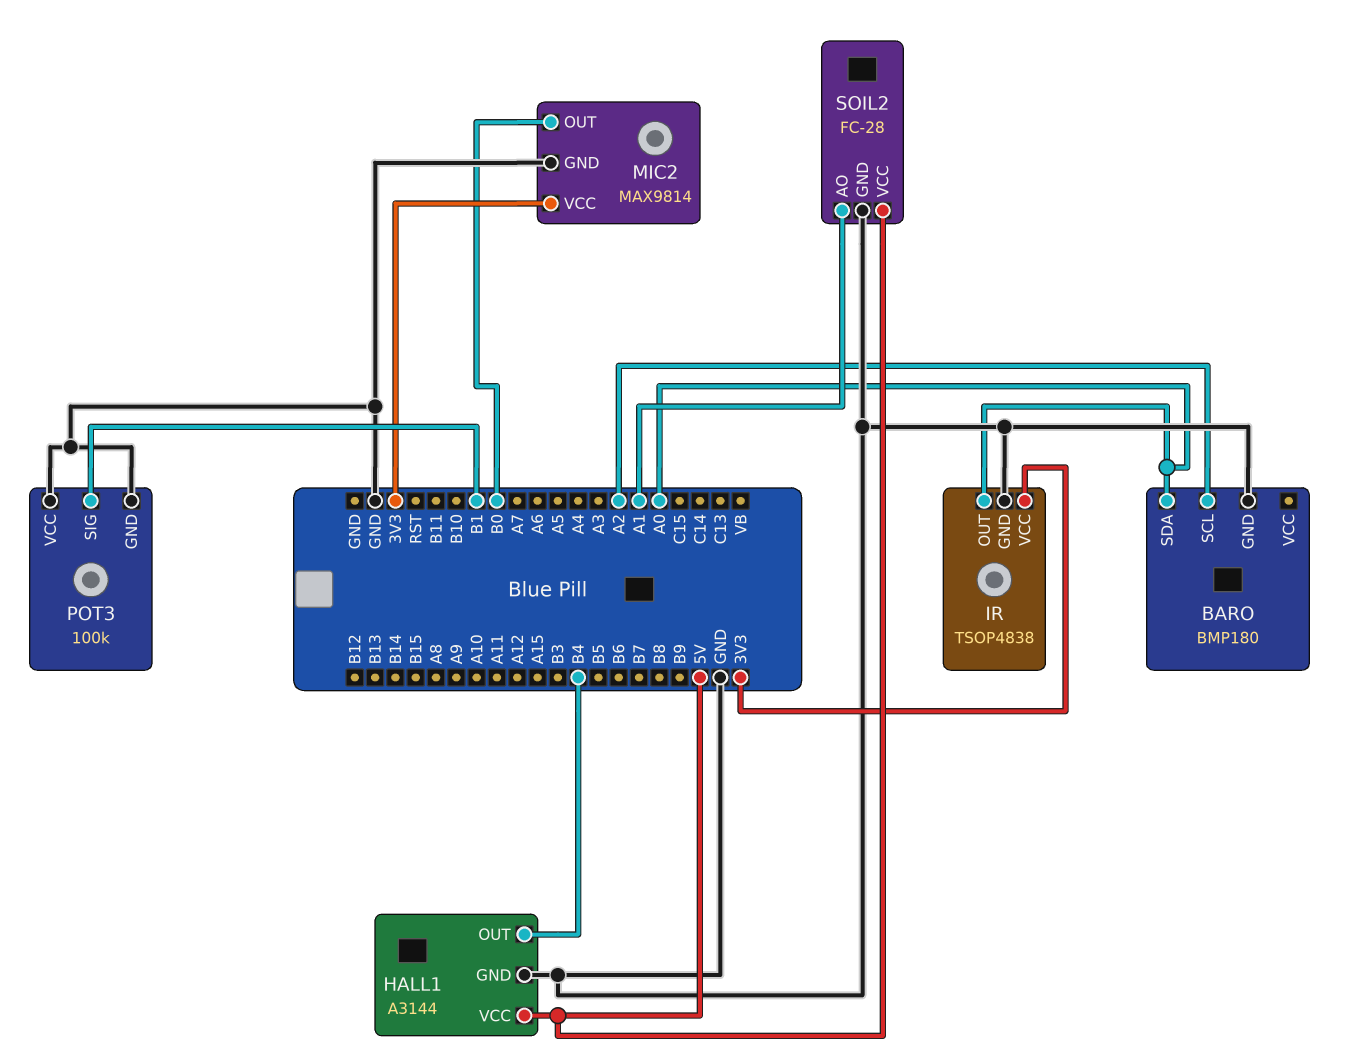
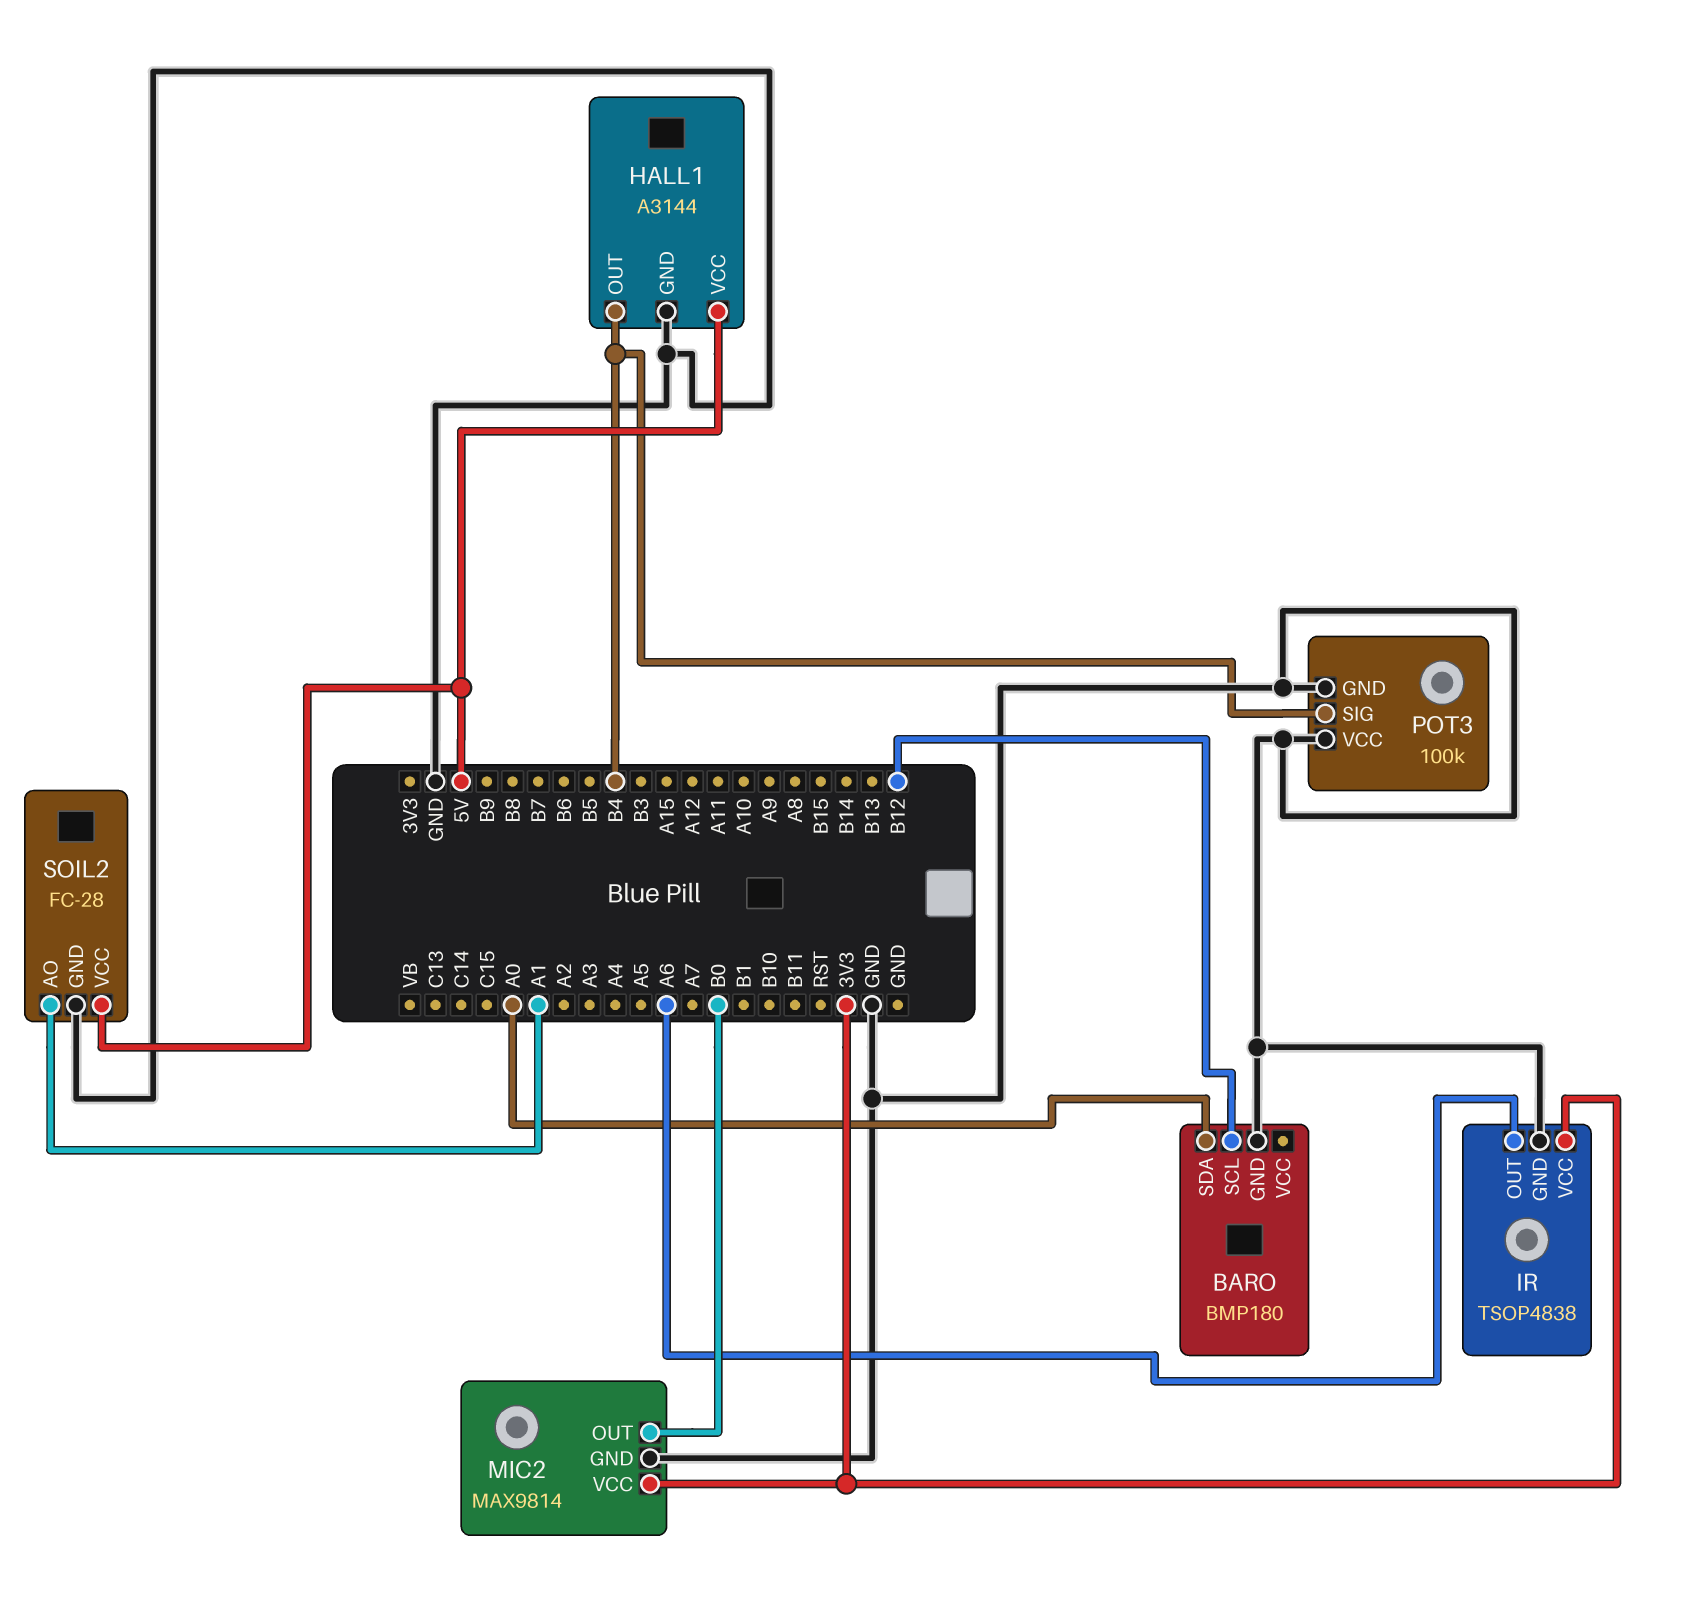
BARO pin SCL: A2 -> B12
IR pin OUT: A0 -> A6
POT3 pin SIG: B1 -> B4

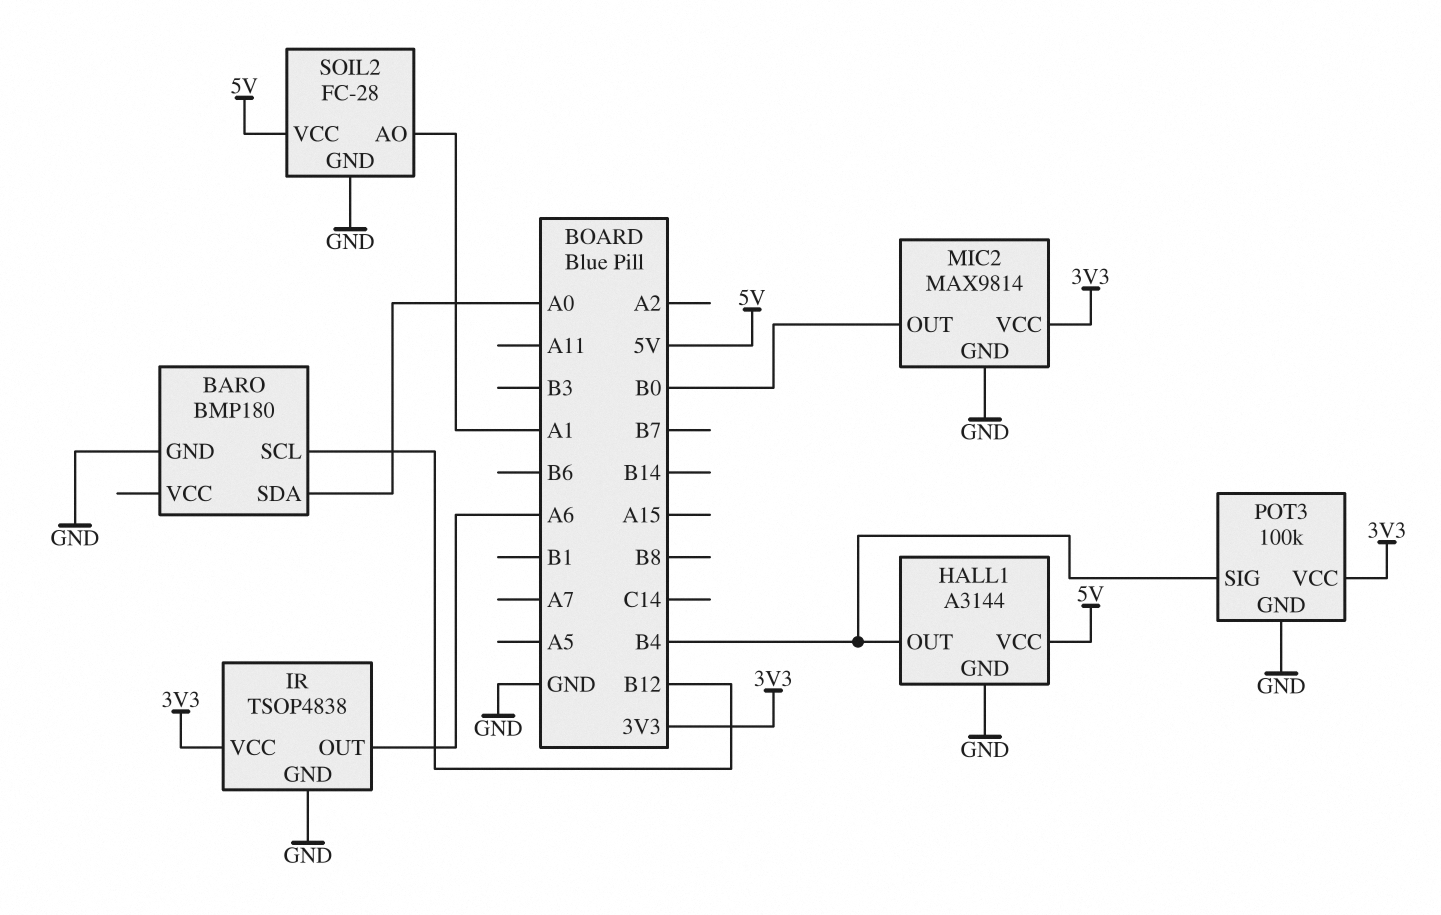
POT3 pin VCC: GND -> 3V3

